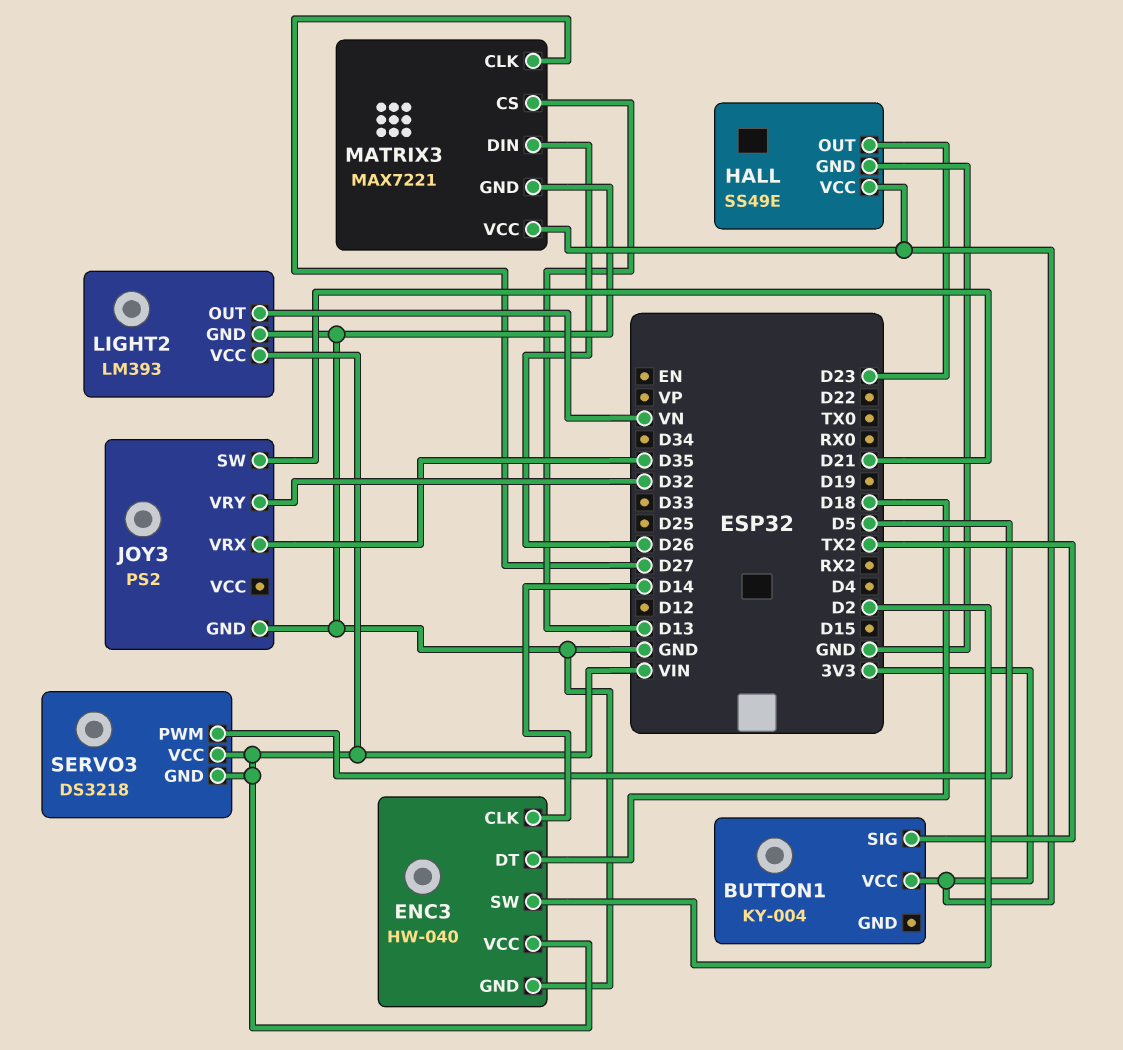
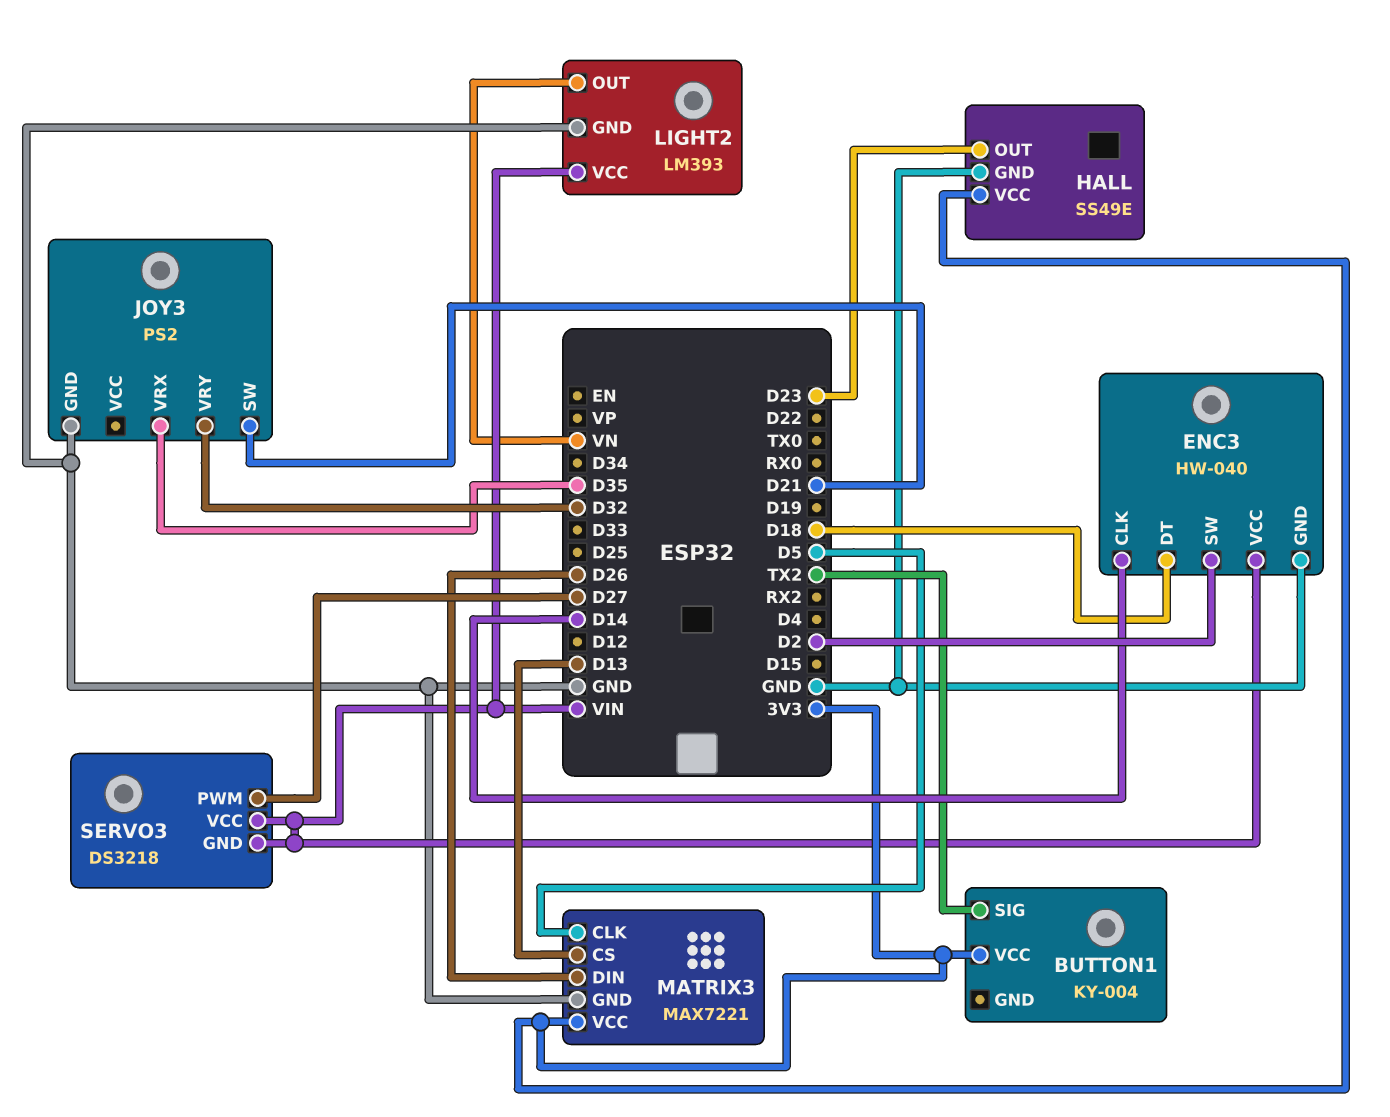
MATRIX3 pin CLK: D27 -> D5
SERVO3 pin PWM: D5 -> D27

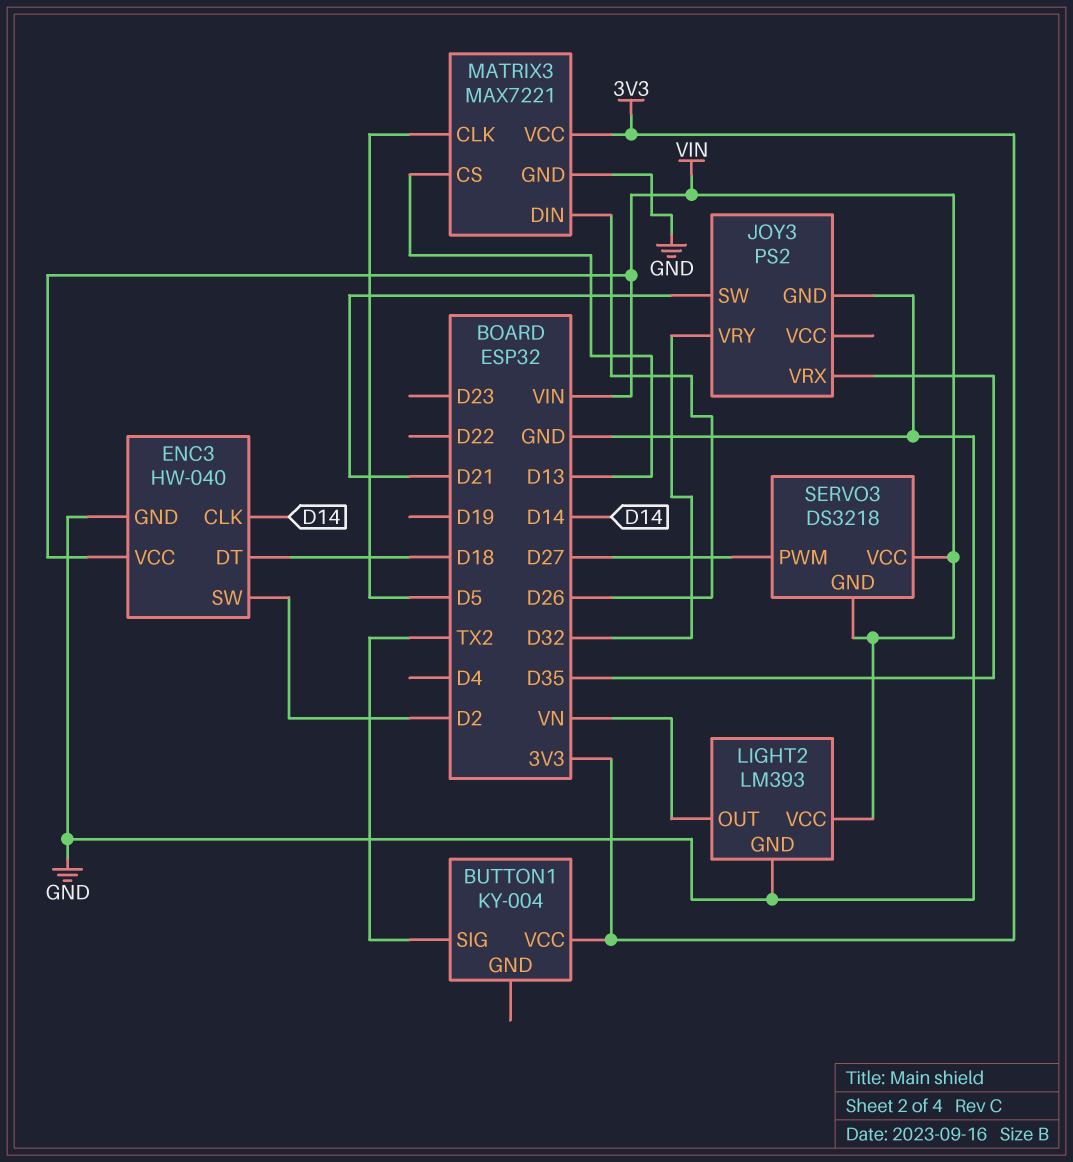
HALL: SS49E -> none
HALL pin GND: GND -> none
HALL pin OUT: D23 -> none
HALL pin VCC: 3V3 -> none

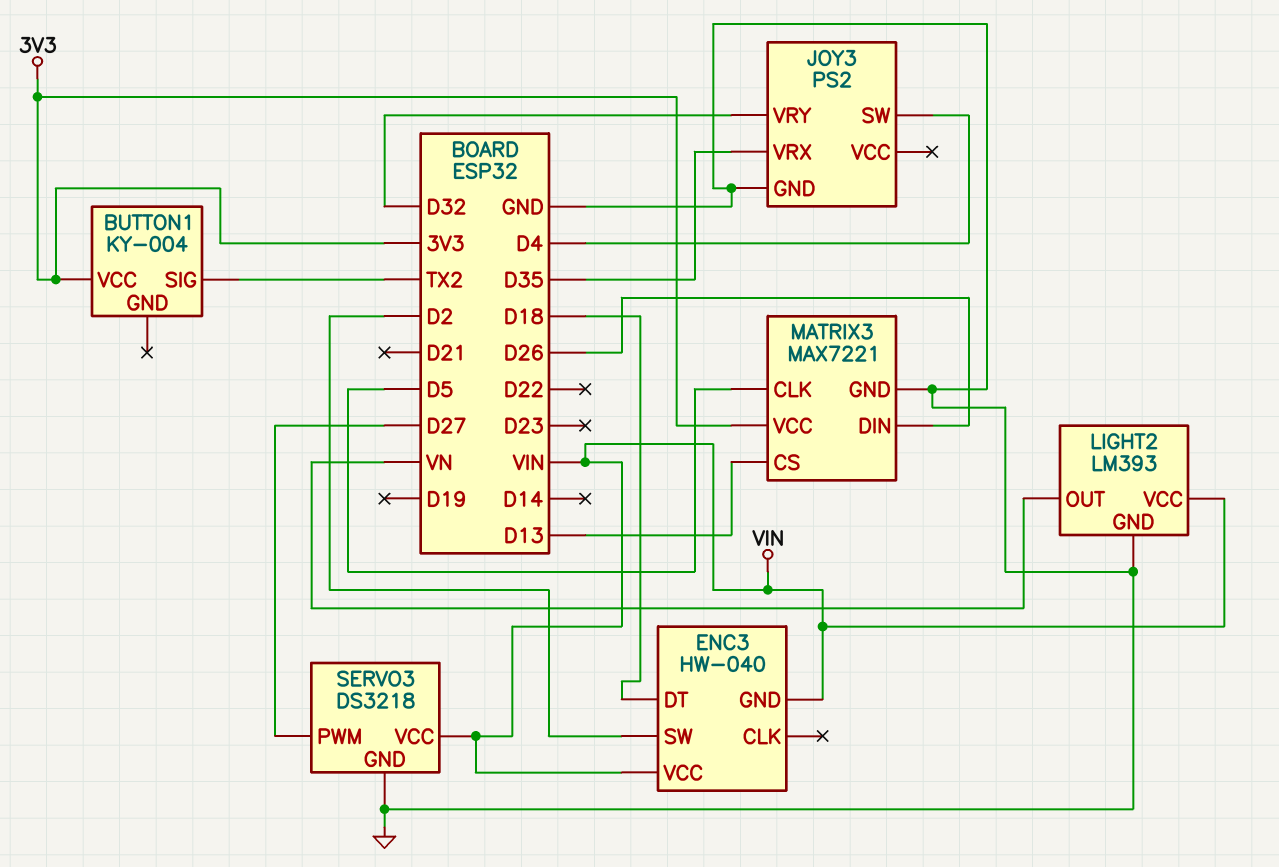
ENC3 pin CLK: D14 -> none
ENC3 pin GND: GND -> VIN
JOY3 pin SW: D21 -> D4
SERVO3 pin GND: VIN -> GND

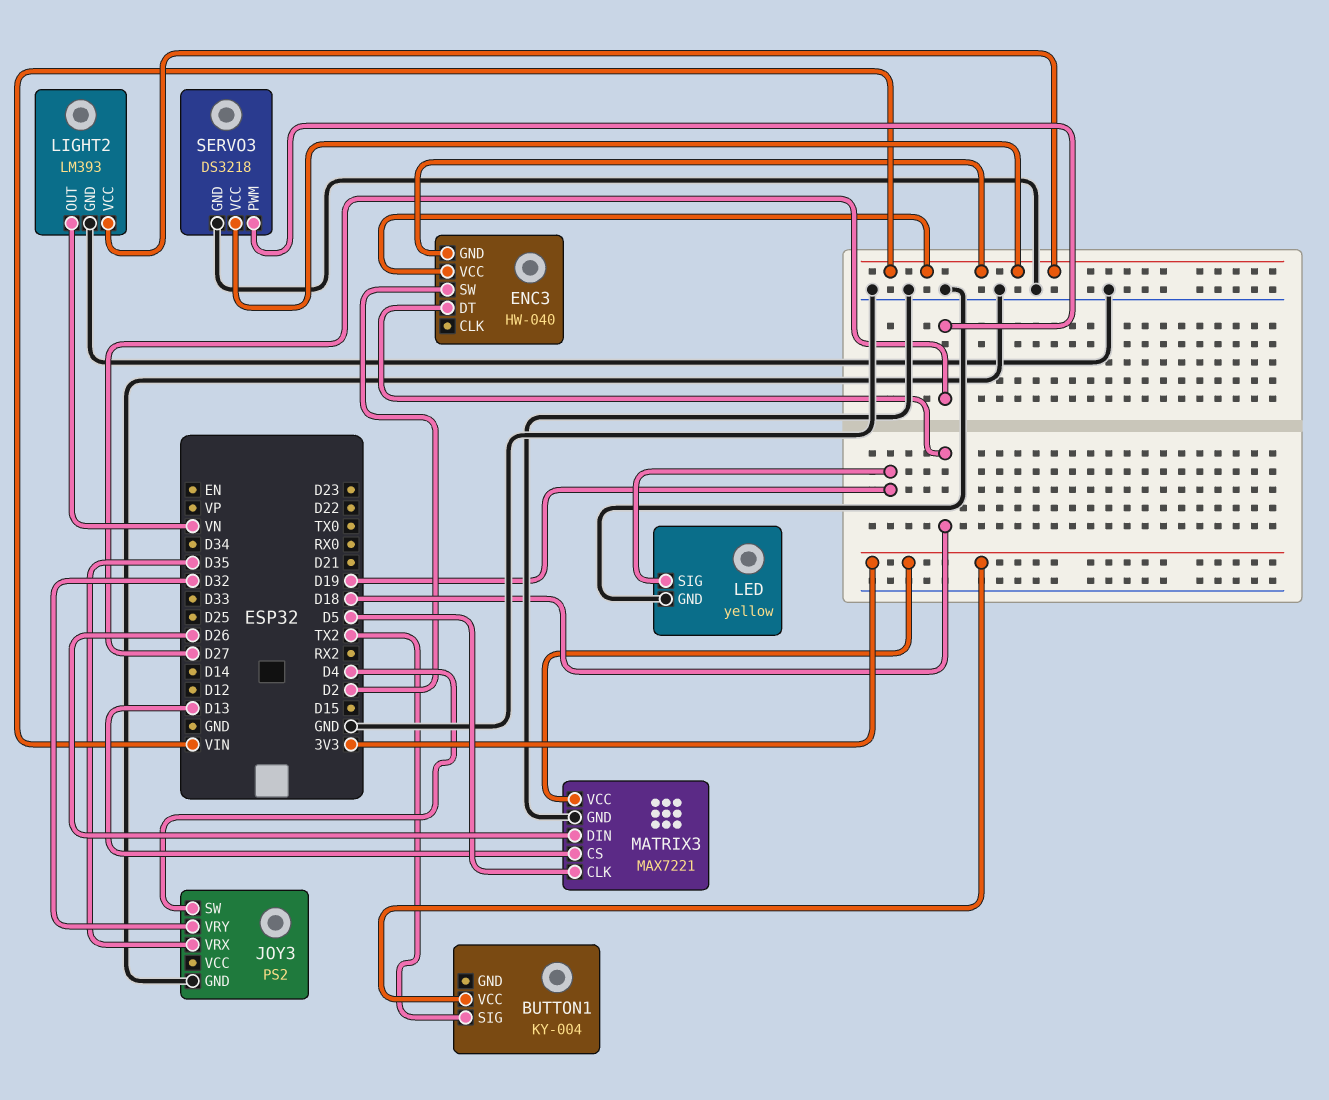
LED: none -> yellow
LED pin GND: none -> GND
LED pin SIG: none -> D19

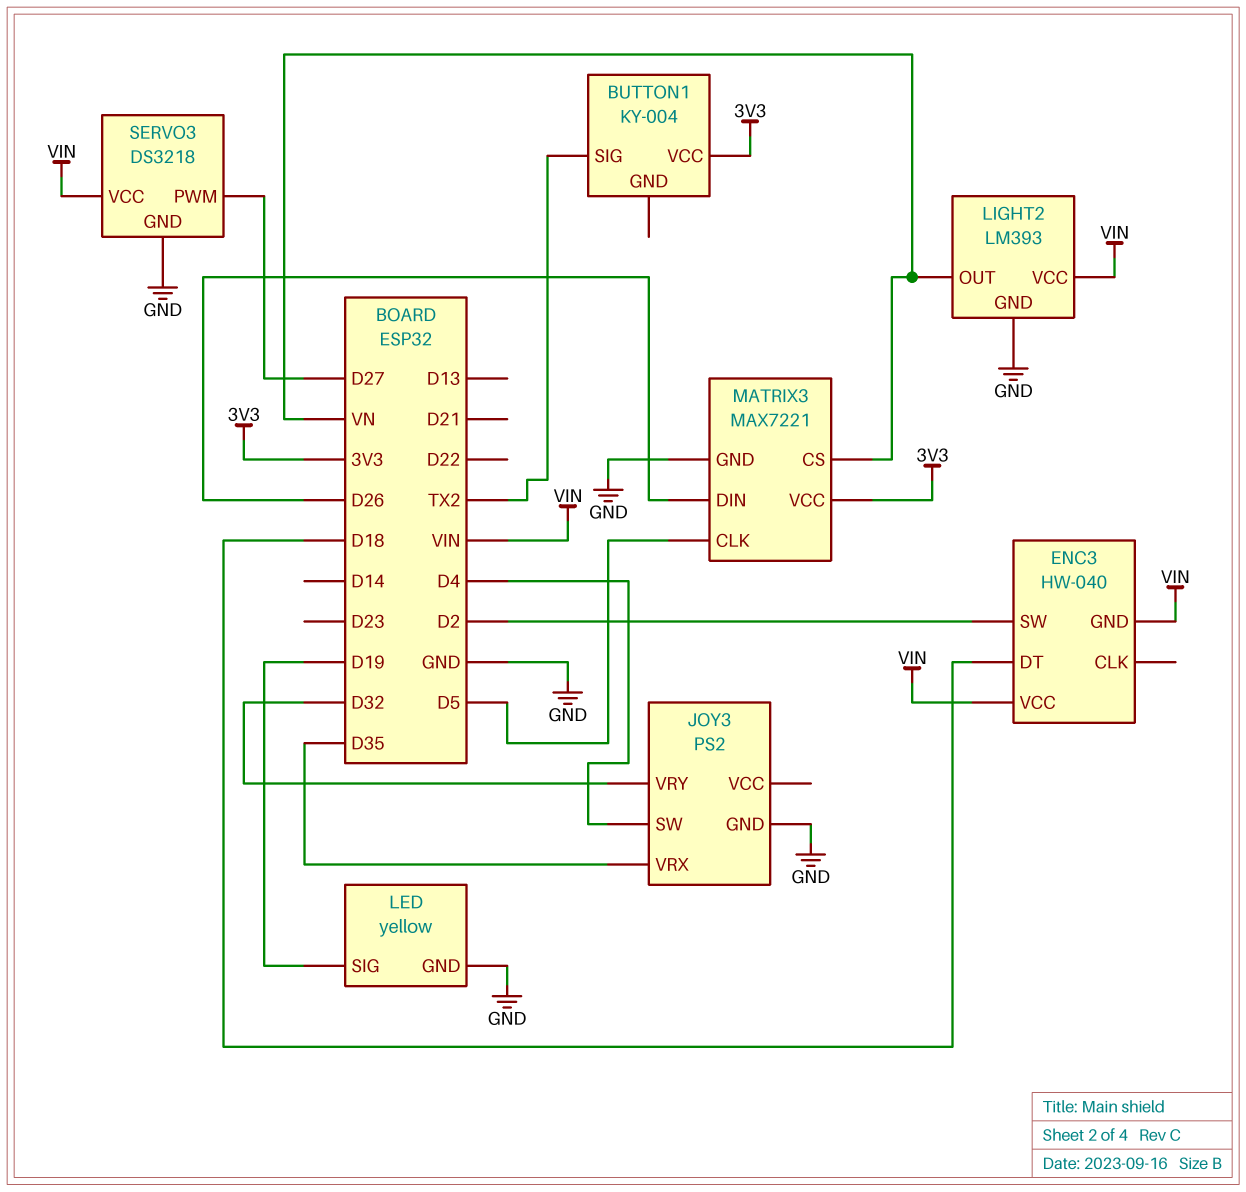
MATRIX3 pin CS: D13 -> VN

